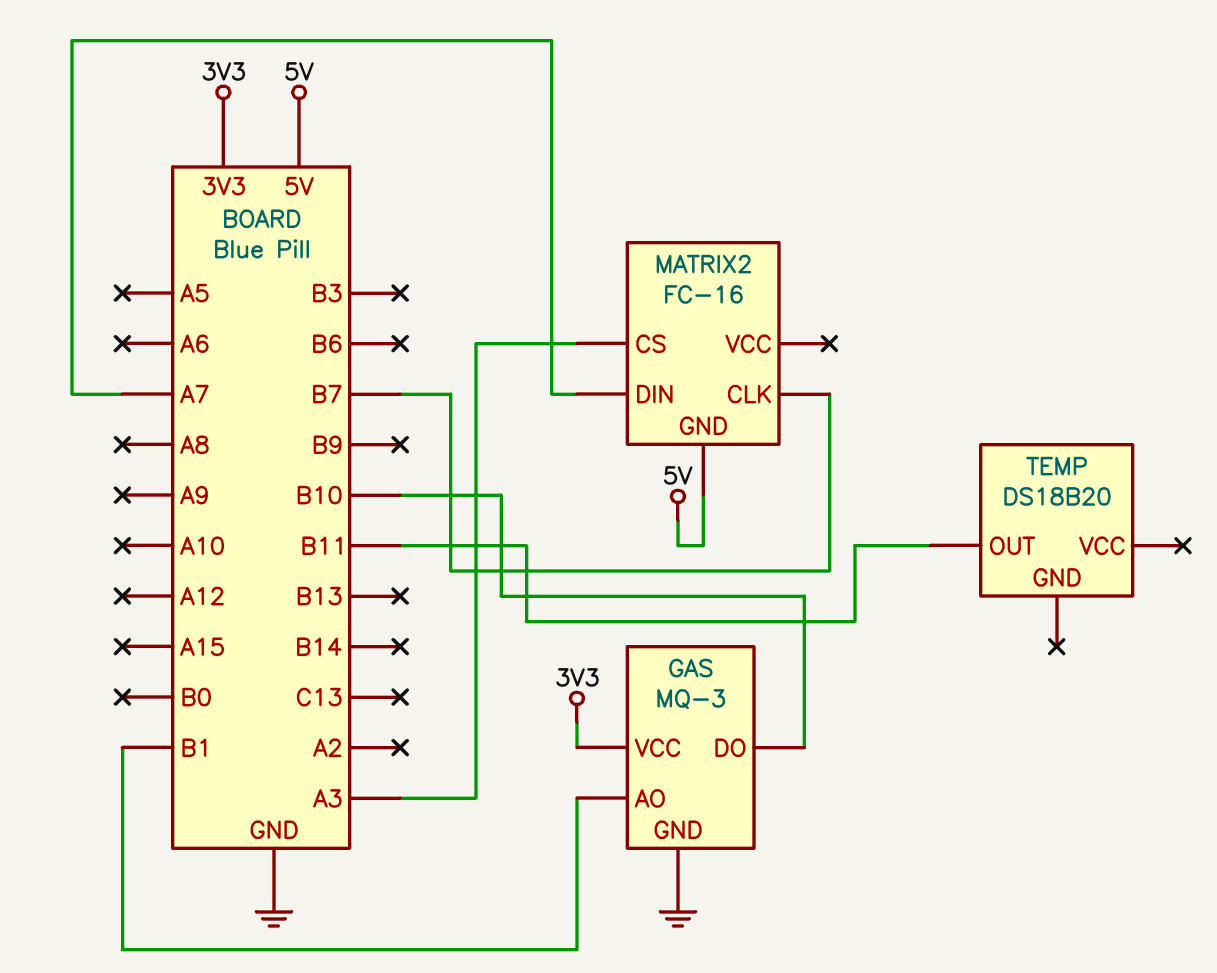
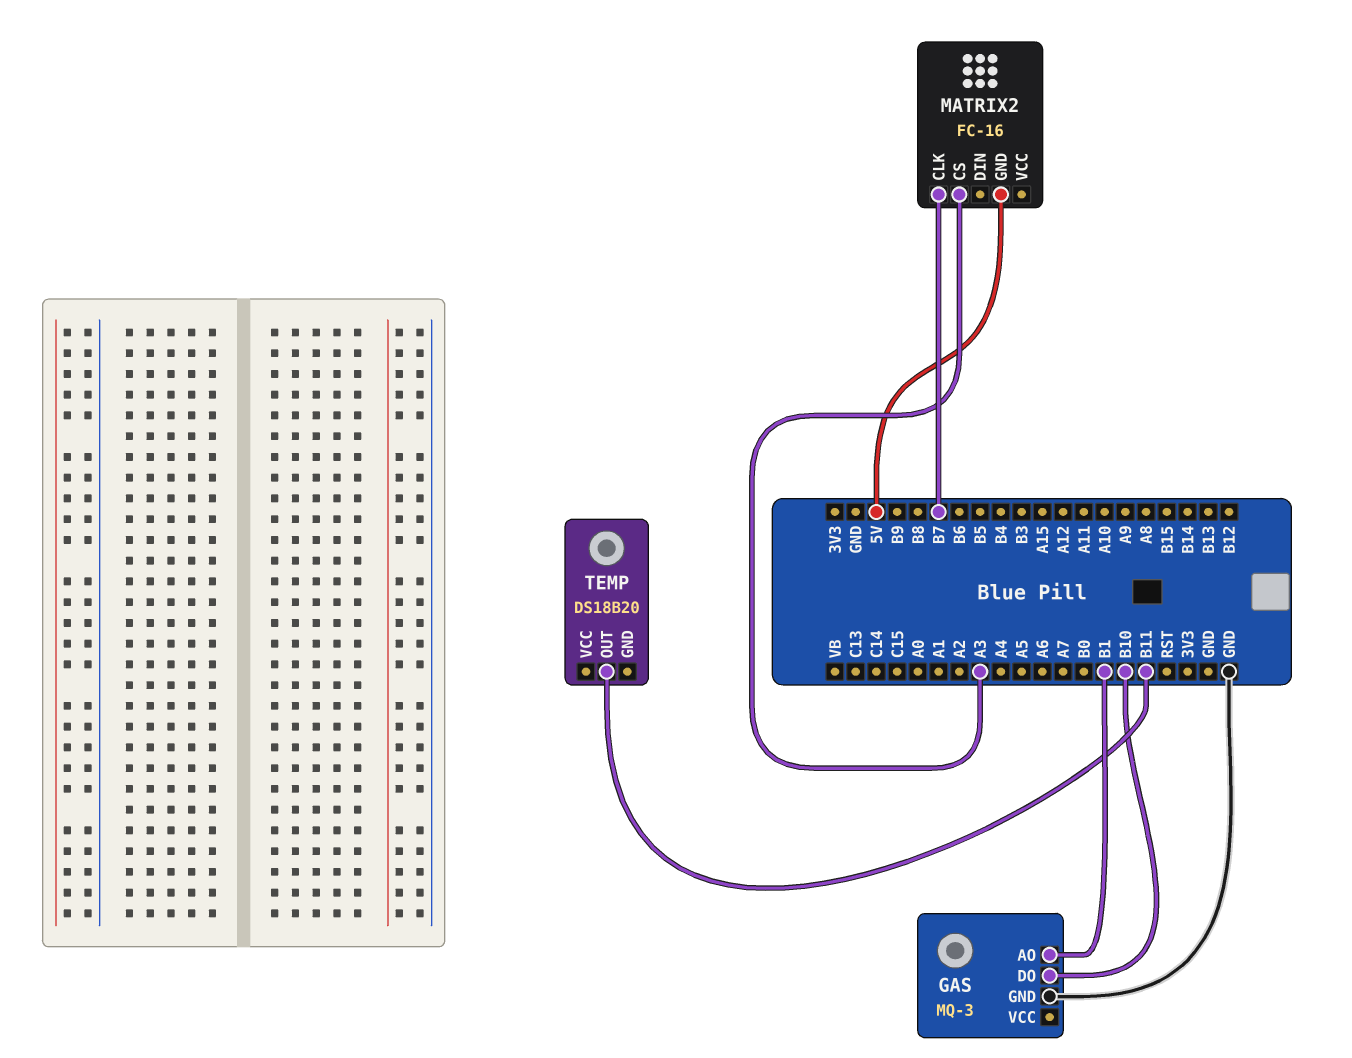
GAS pin VCC: 3V3 -> none
MATRIX2 pin DIN: A7 -> none

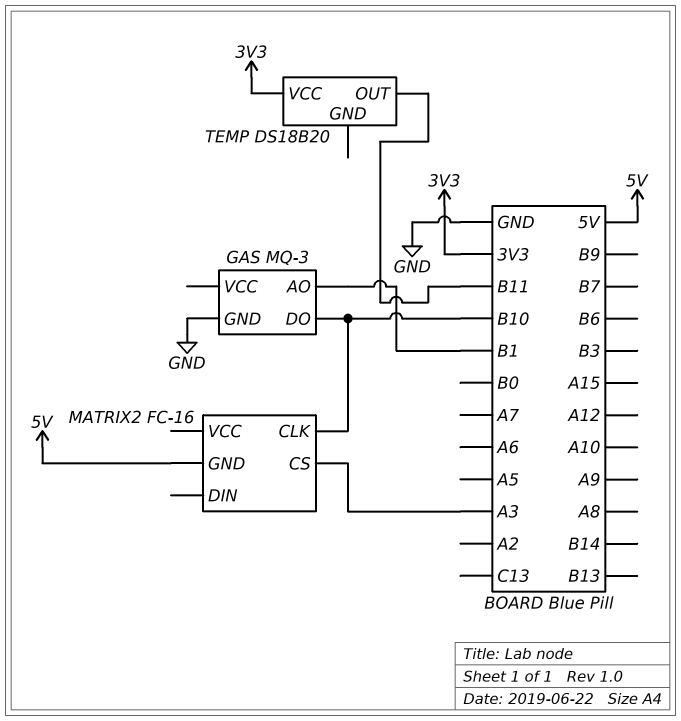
MATRIX2 pin CLK: B7 -> B10
TEMP pin VCC: none -> 3V3

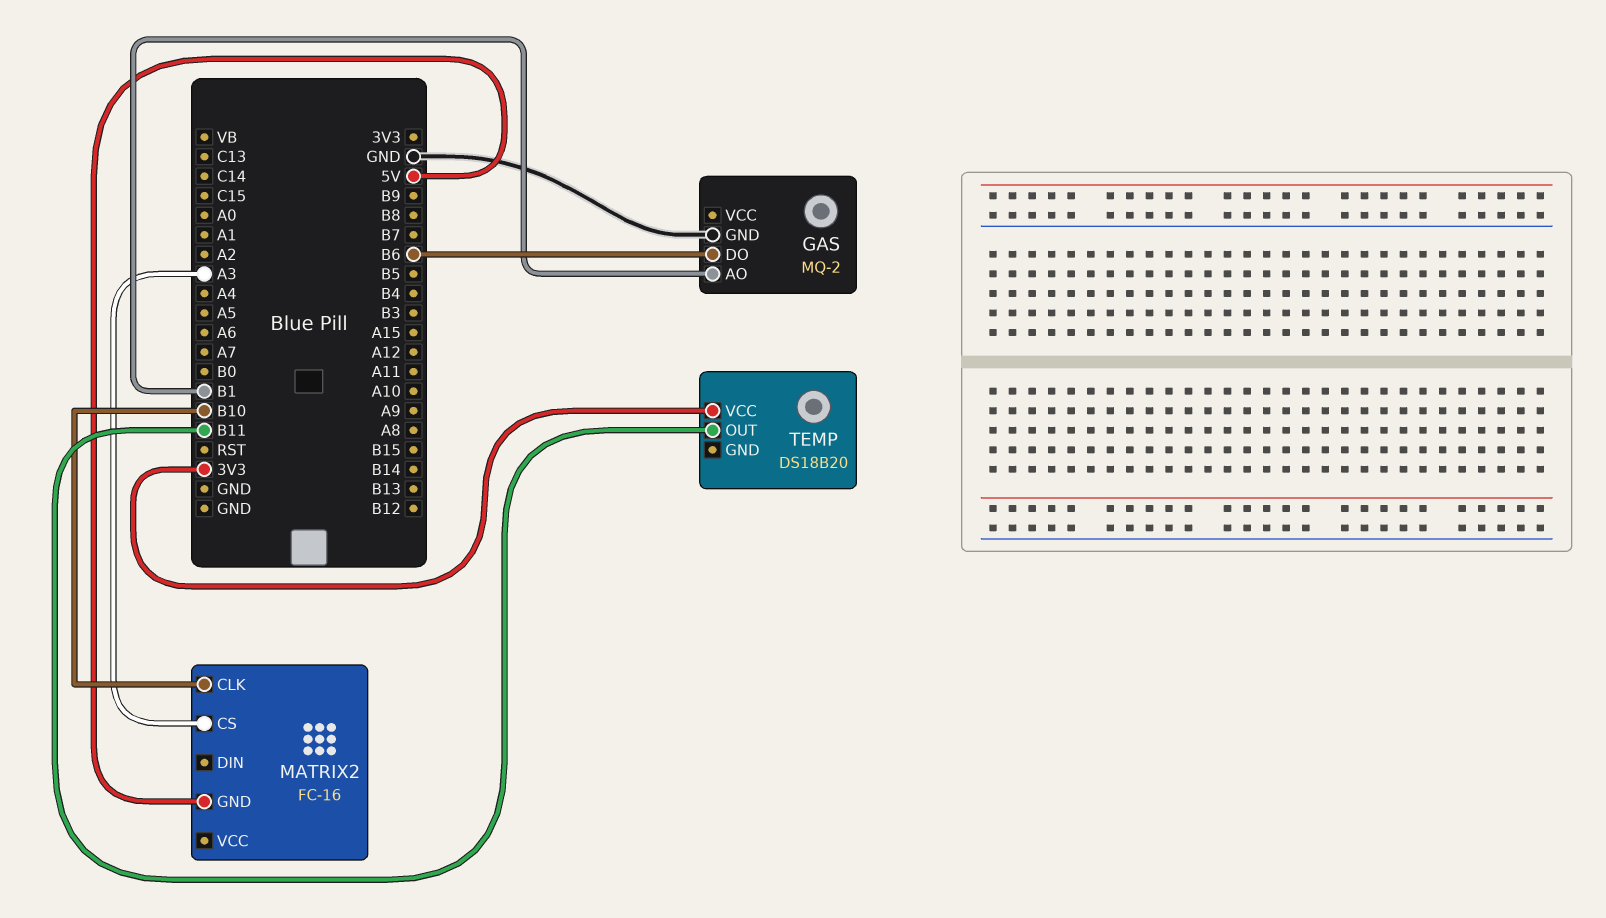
GAS: MQ-3 -> MQ-2
GAS pin DO: B10 -> B6

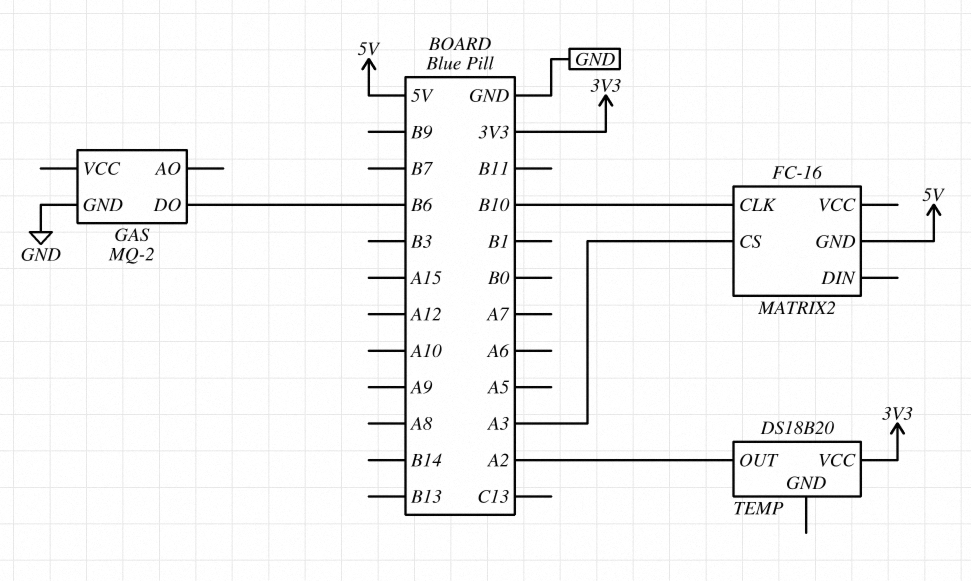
GAS pin AO: B1 -> none
TEMP pin OUT: B11 -> A2

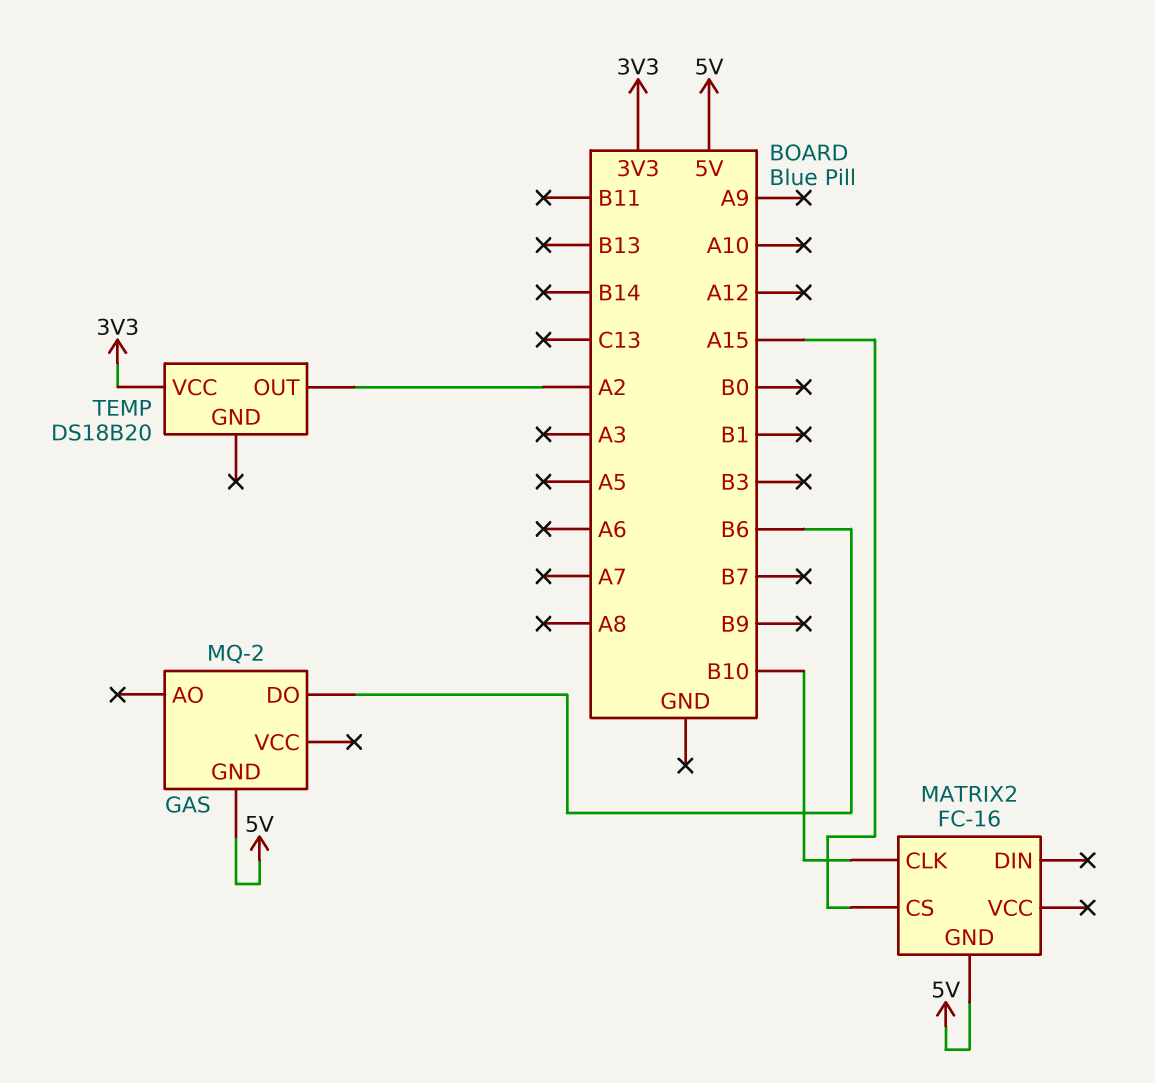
GAS pin GND: GND -> 5V
MATRIX2 pin CS: A3 -> A15

